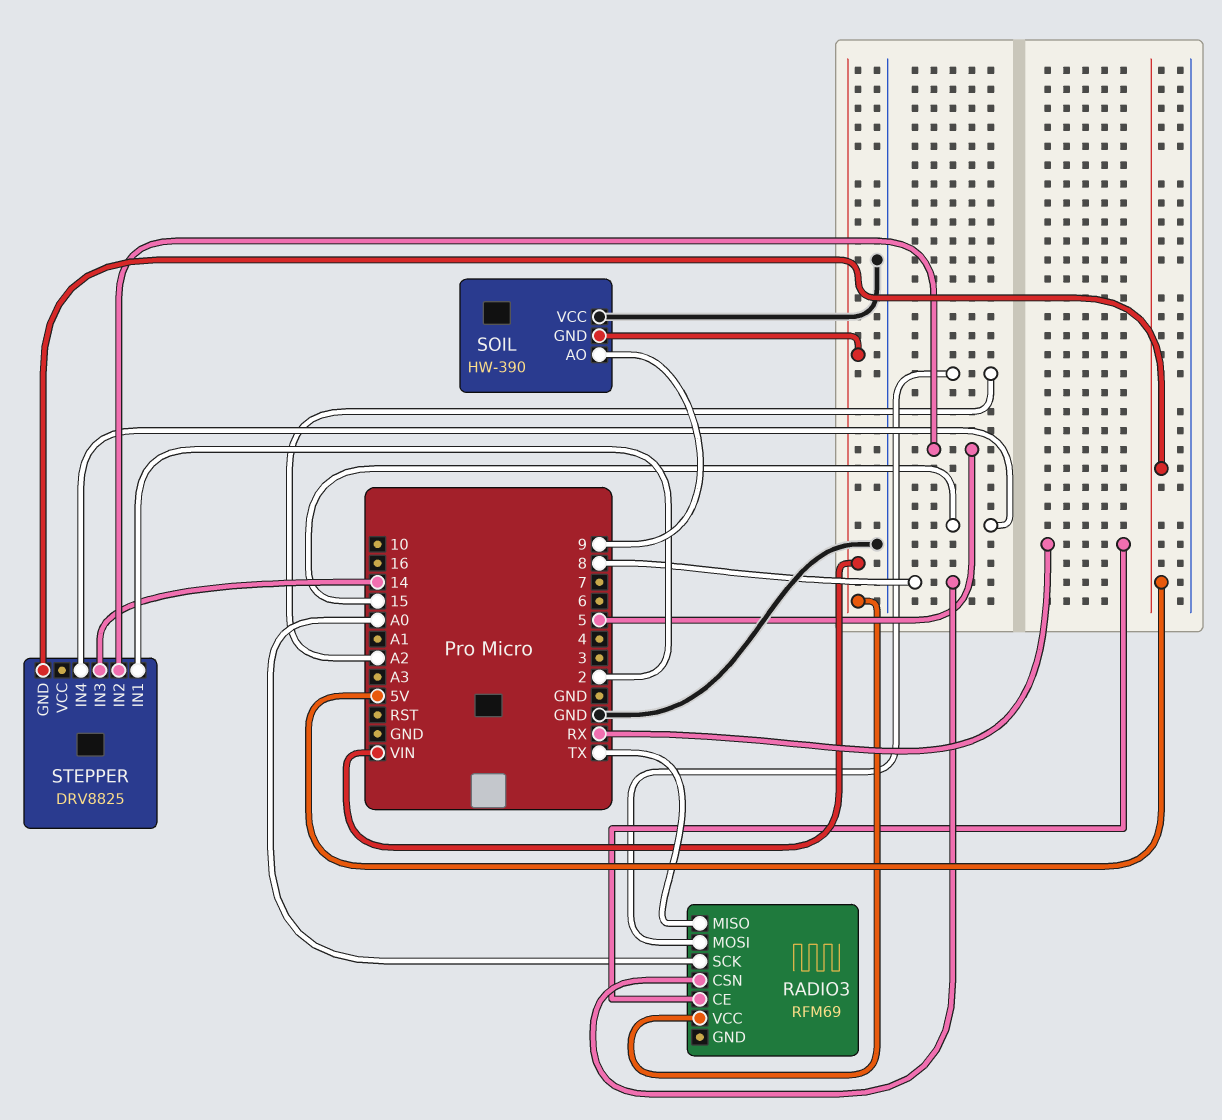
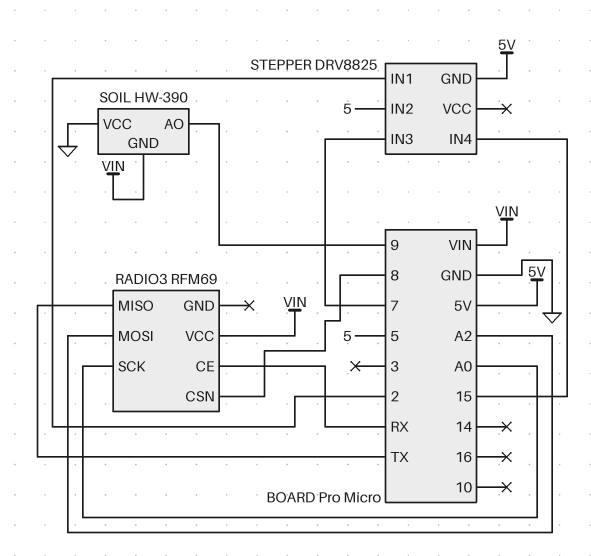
STEPPER pin IN3: 14 -> 7

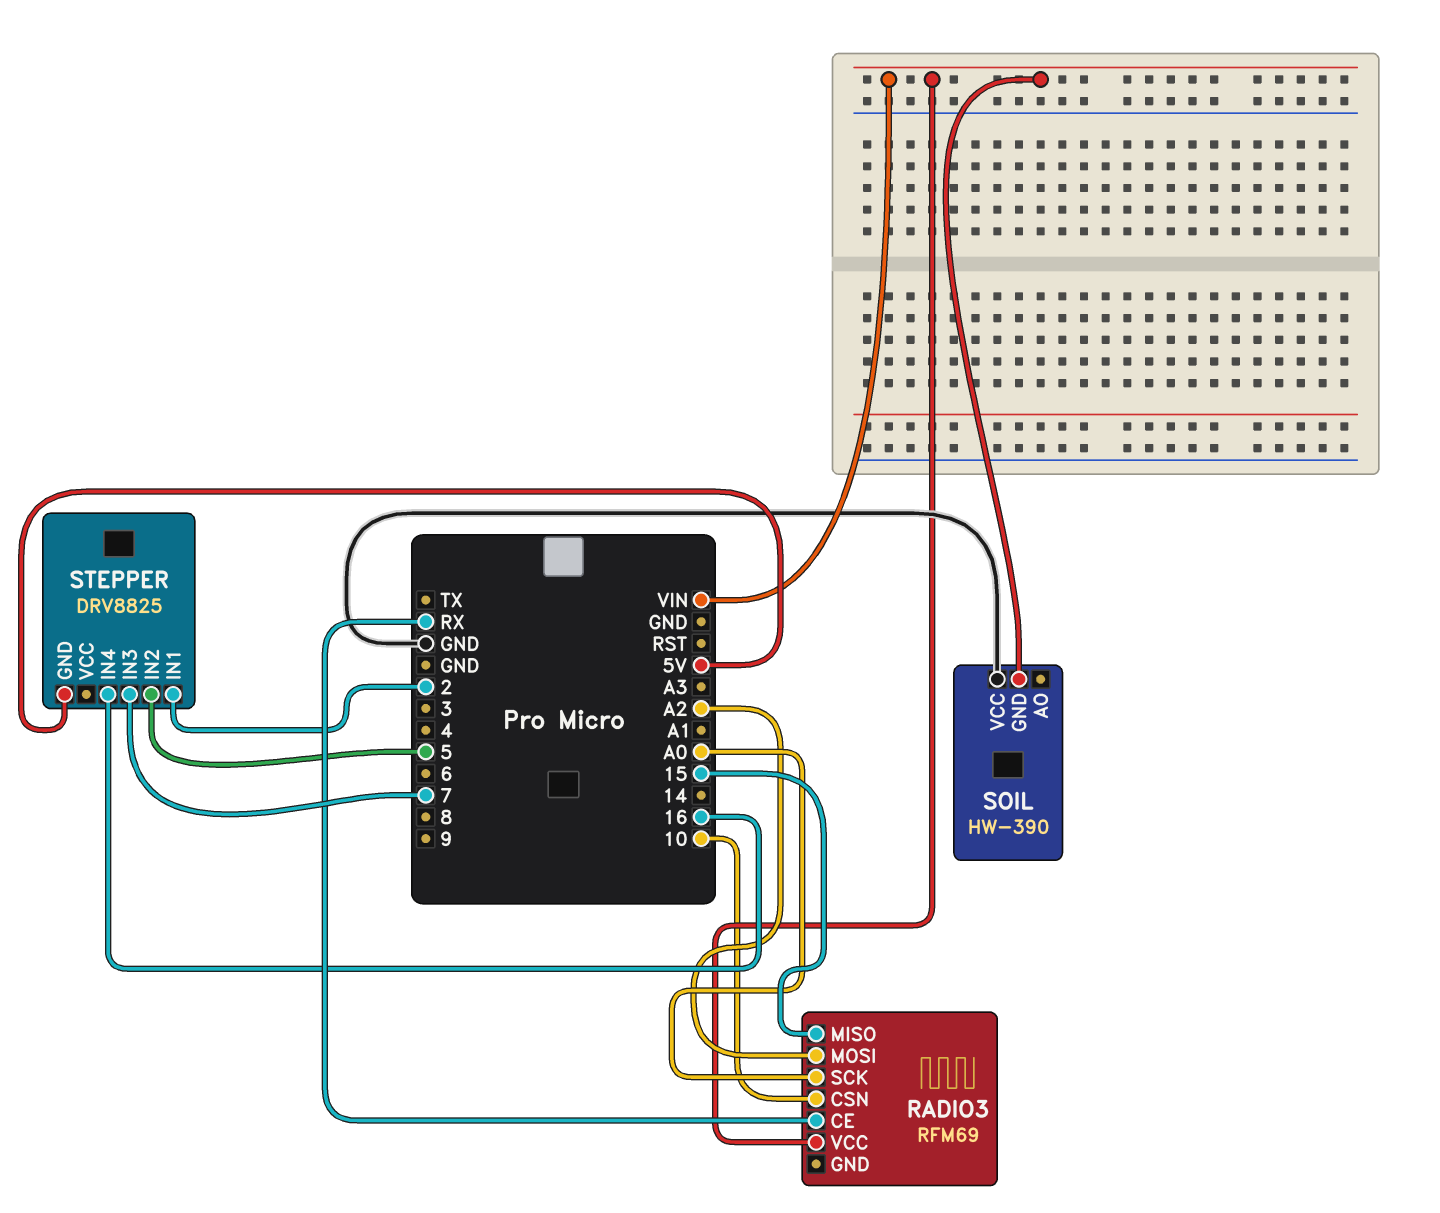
RADIO3 pin CSN: 8 -> 10
RADIO3 pin MISO: TX -> 15
SOIL pin AO: 9 -> none
STEPPER pin IN4: 15 -> 16

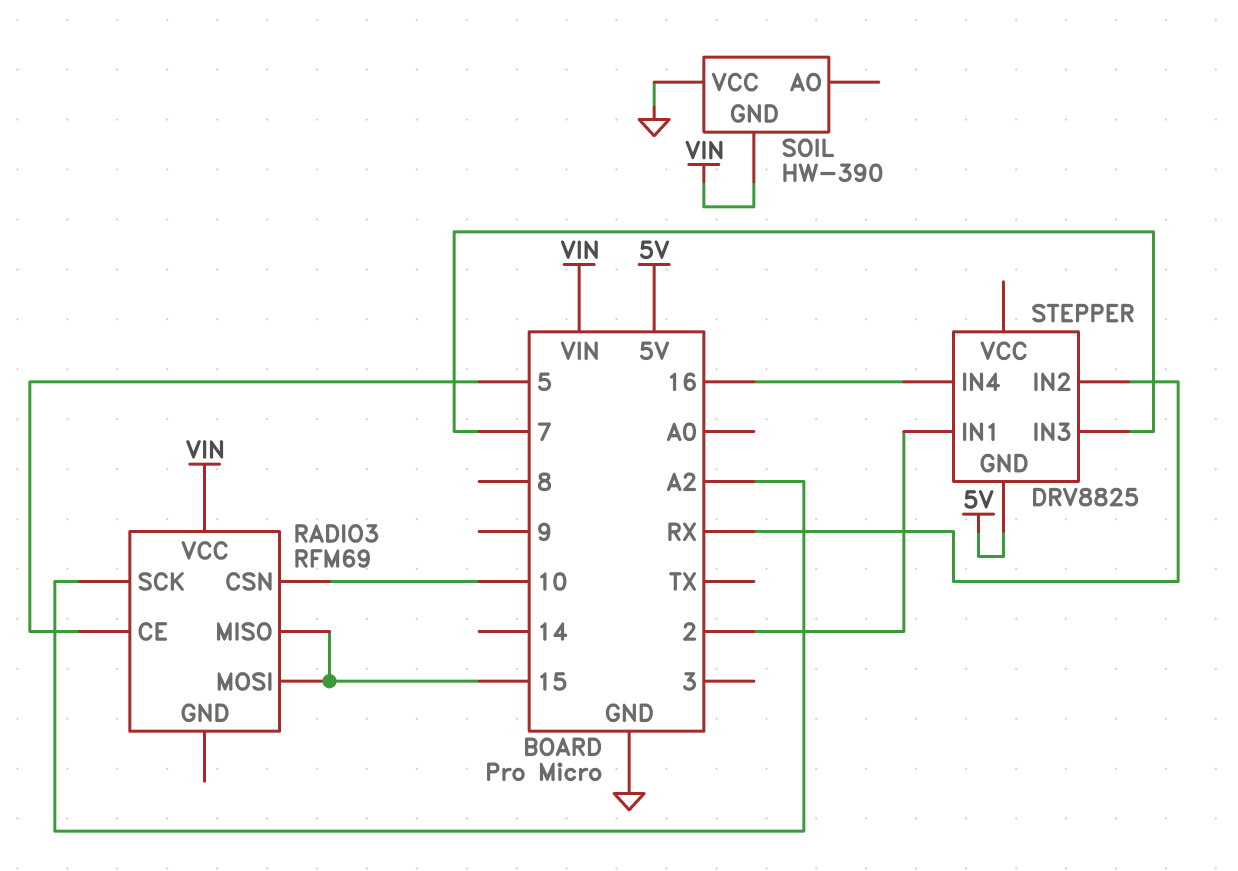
RADIO3 pin CE: RX -> 5
RADIO3 pin MOSI: A2 -> 15
RADIO3 pin SCK: A0 -> A2
STEPPER pin IN2: 5 -> RX

